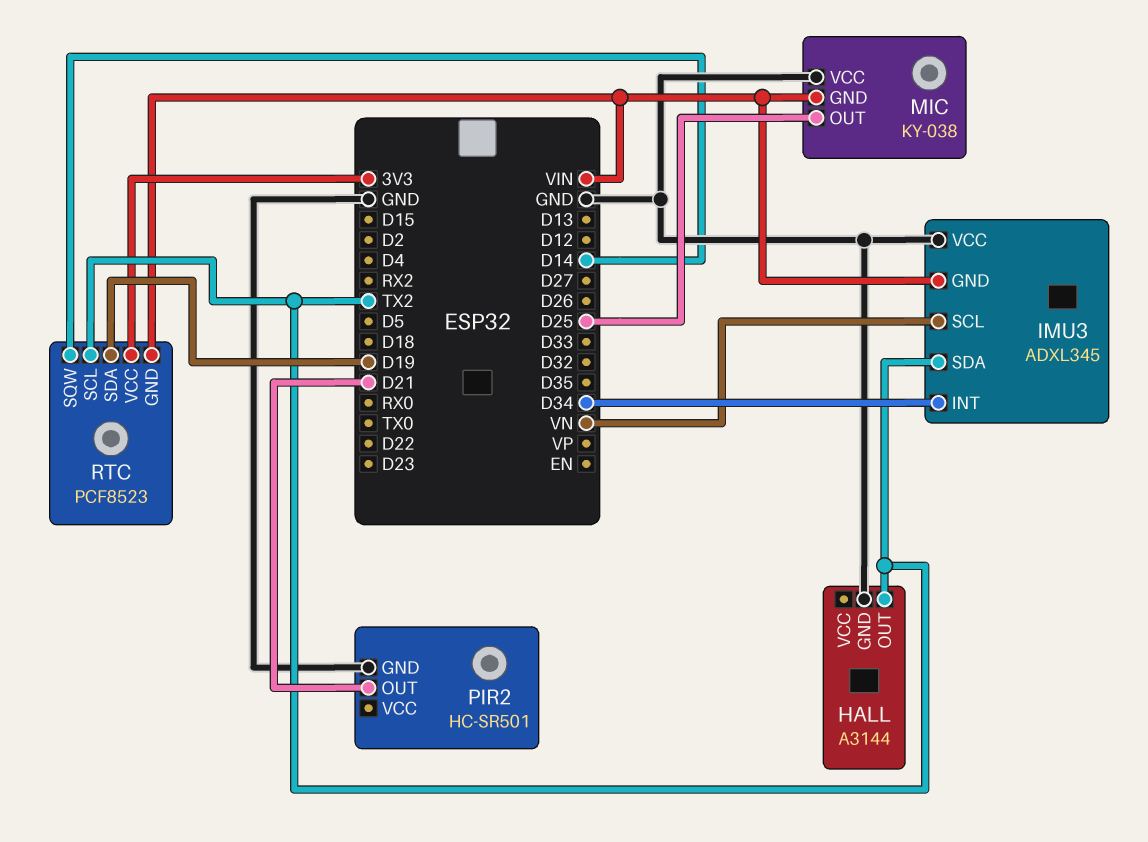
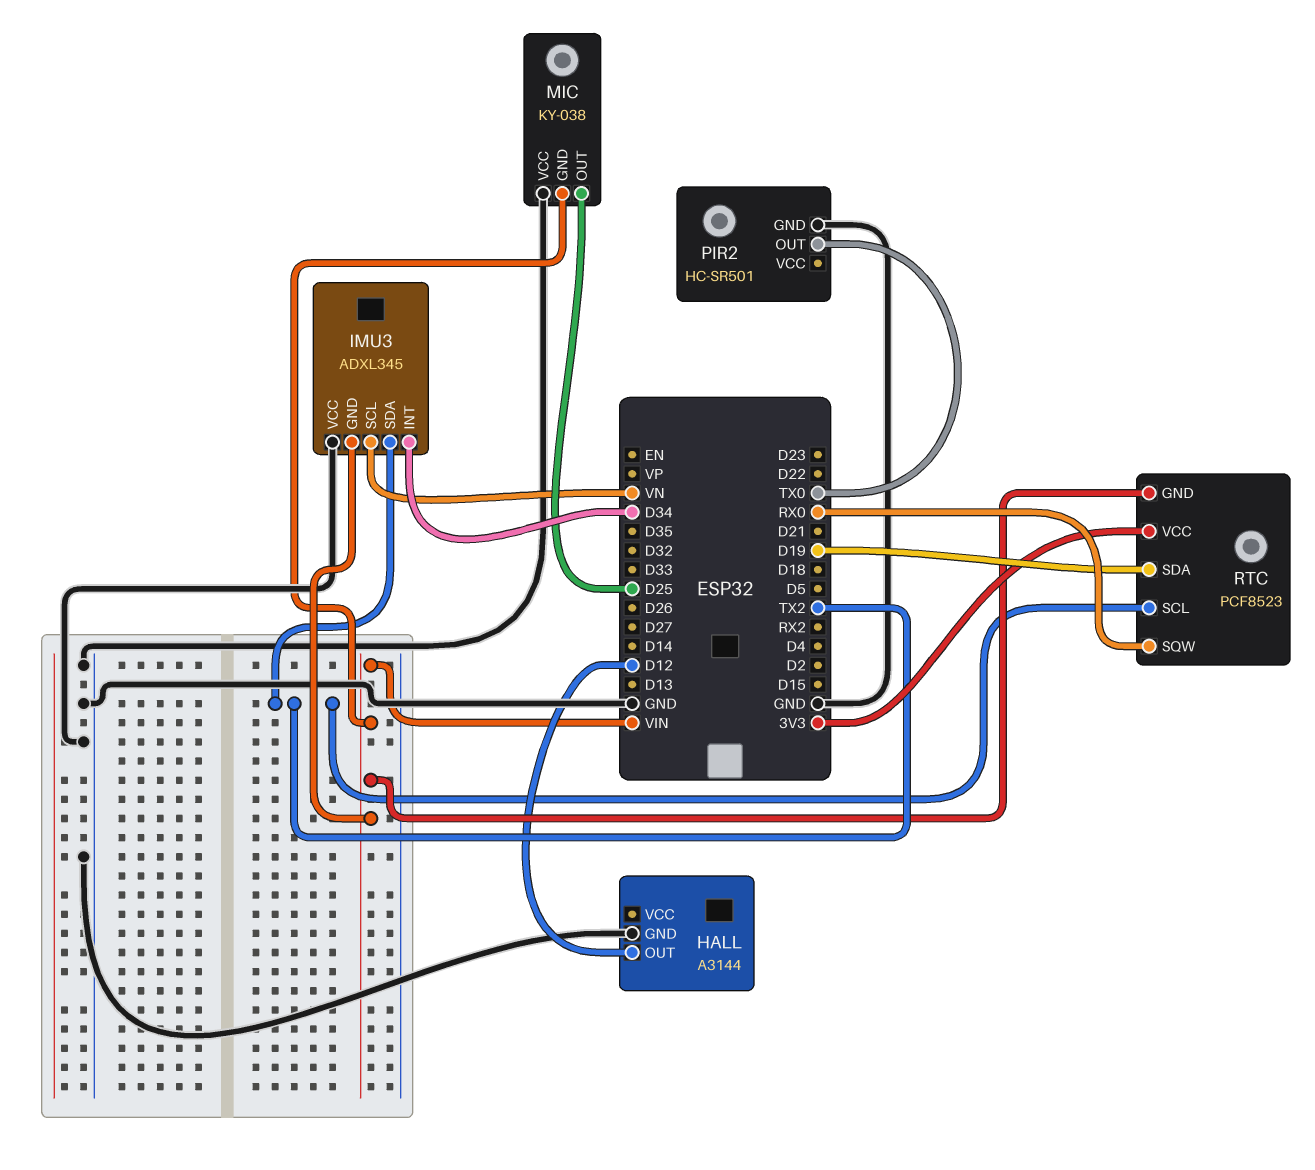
HALL pin OUT: TX2 -> D12
PIR2 pin OUT: D21 -> TX0
RTC pin SQW: D14 -> RX0

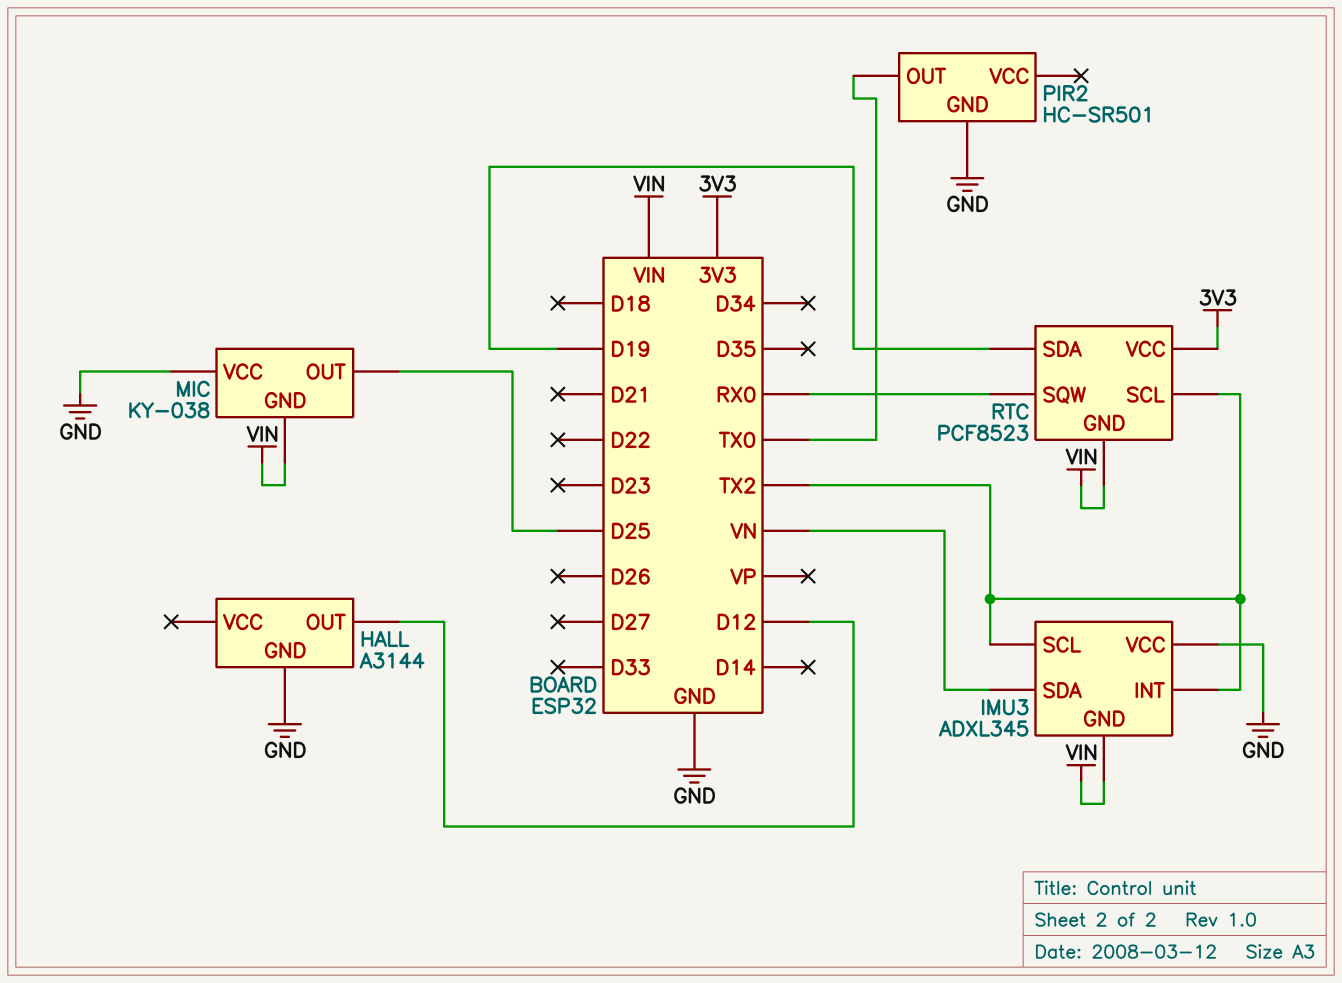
IMU3 pin INT: D34 -> TX2
IMU3 pin SCL: VN -> TX2
IMU3 pin SDA: TX2 -> VN

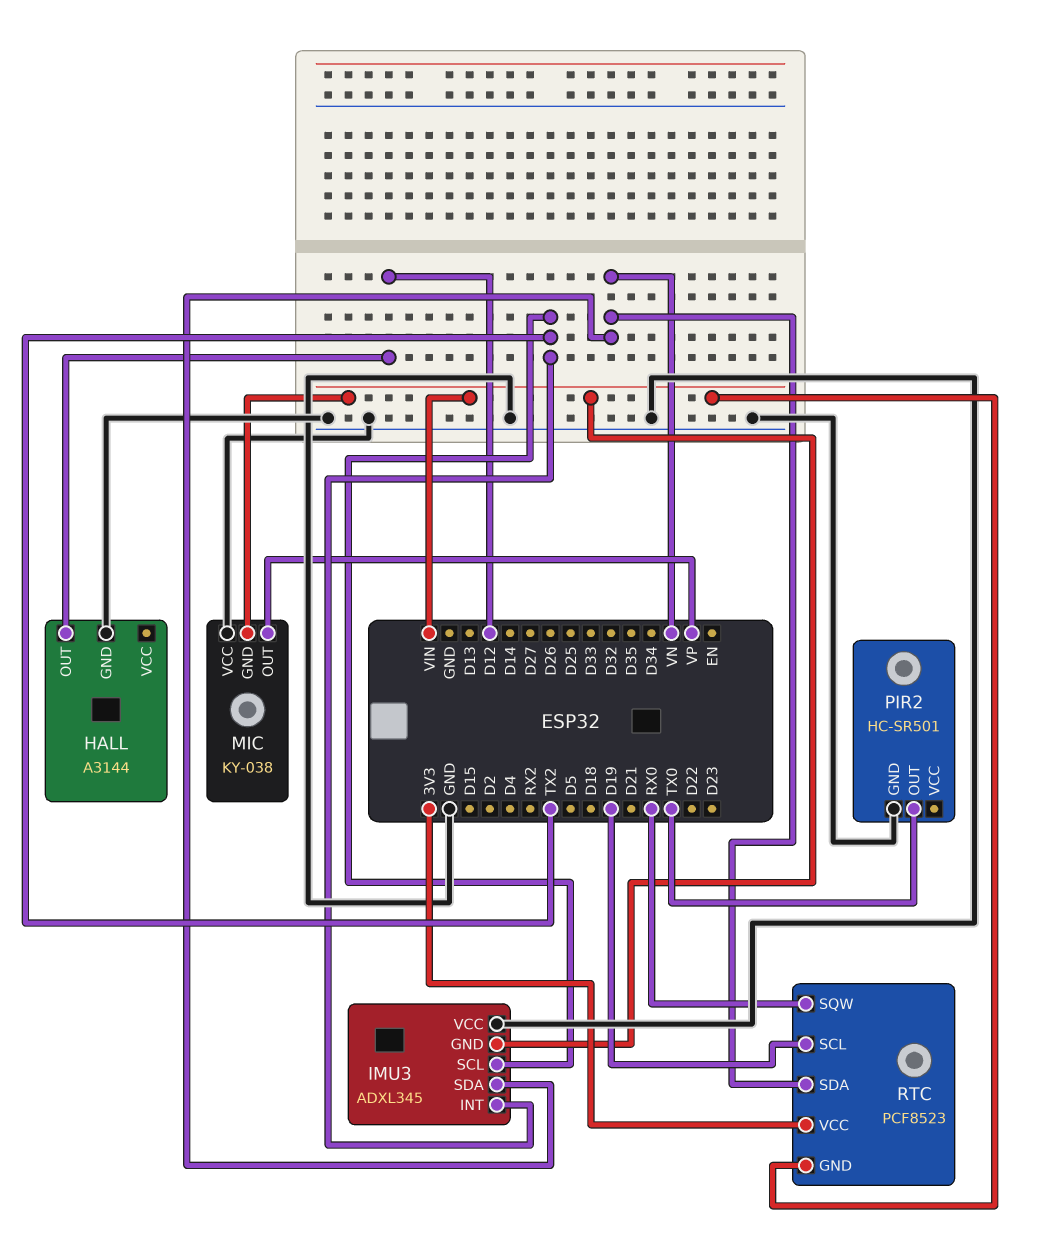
MIC pin OUT: D25 -> VP
RTC pin SCL: TX2 -> D19
RTC pin SDA: D19 -> VN

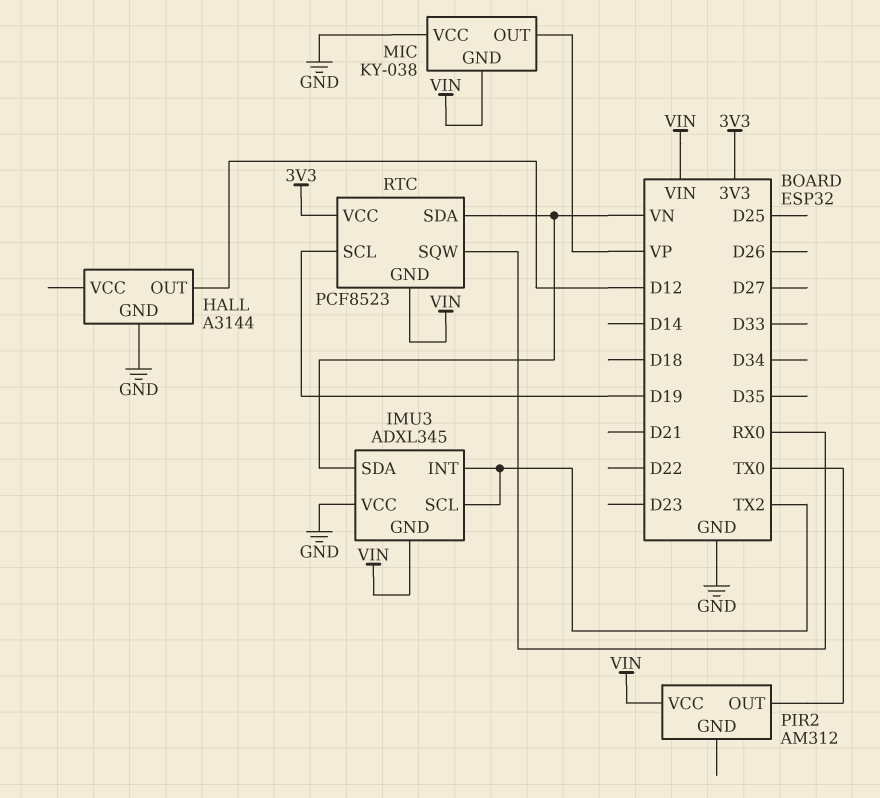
PIR2: HC-SR501 -> AM312
PIR2 pin GND: GND -> none
PIR2 pin VCC: none -> VIN

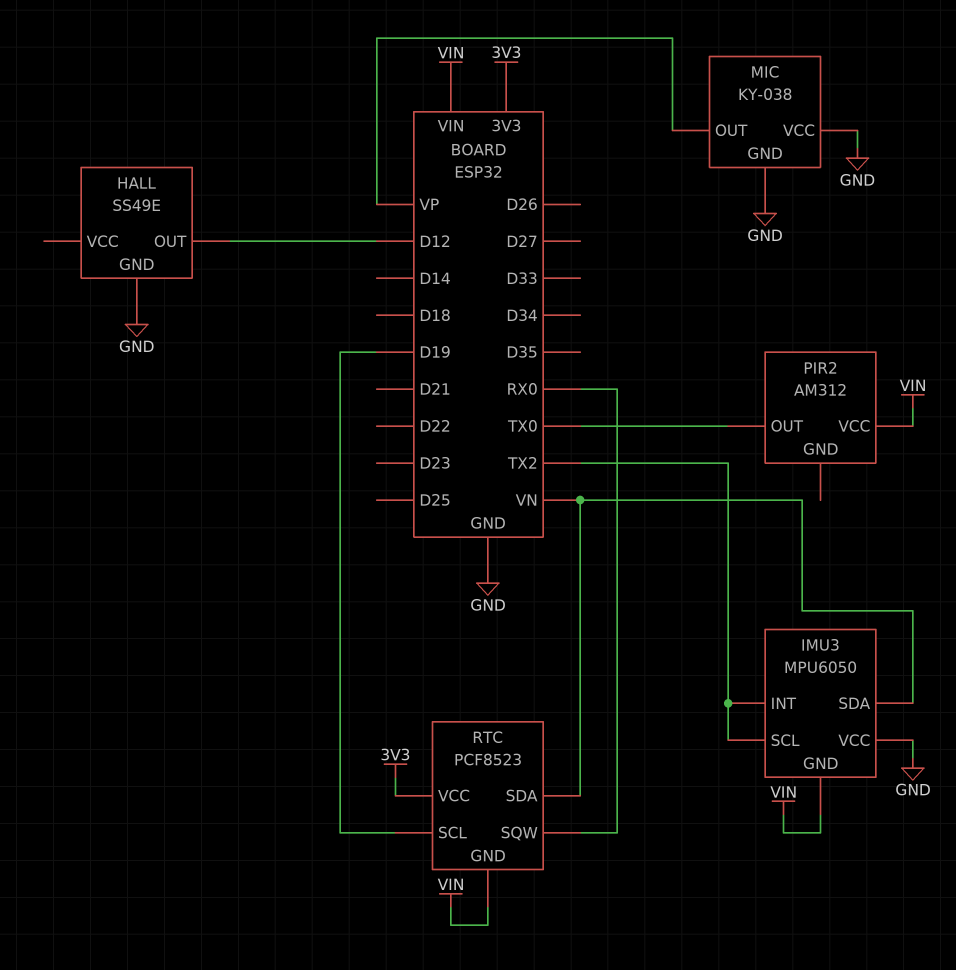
HALL: A3144 -> SS49E
IMU3: ADXL345 -> MPU6050
MIC pin GND: VIN -> GND

